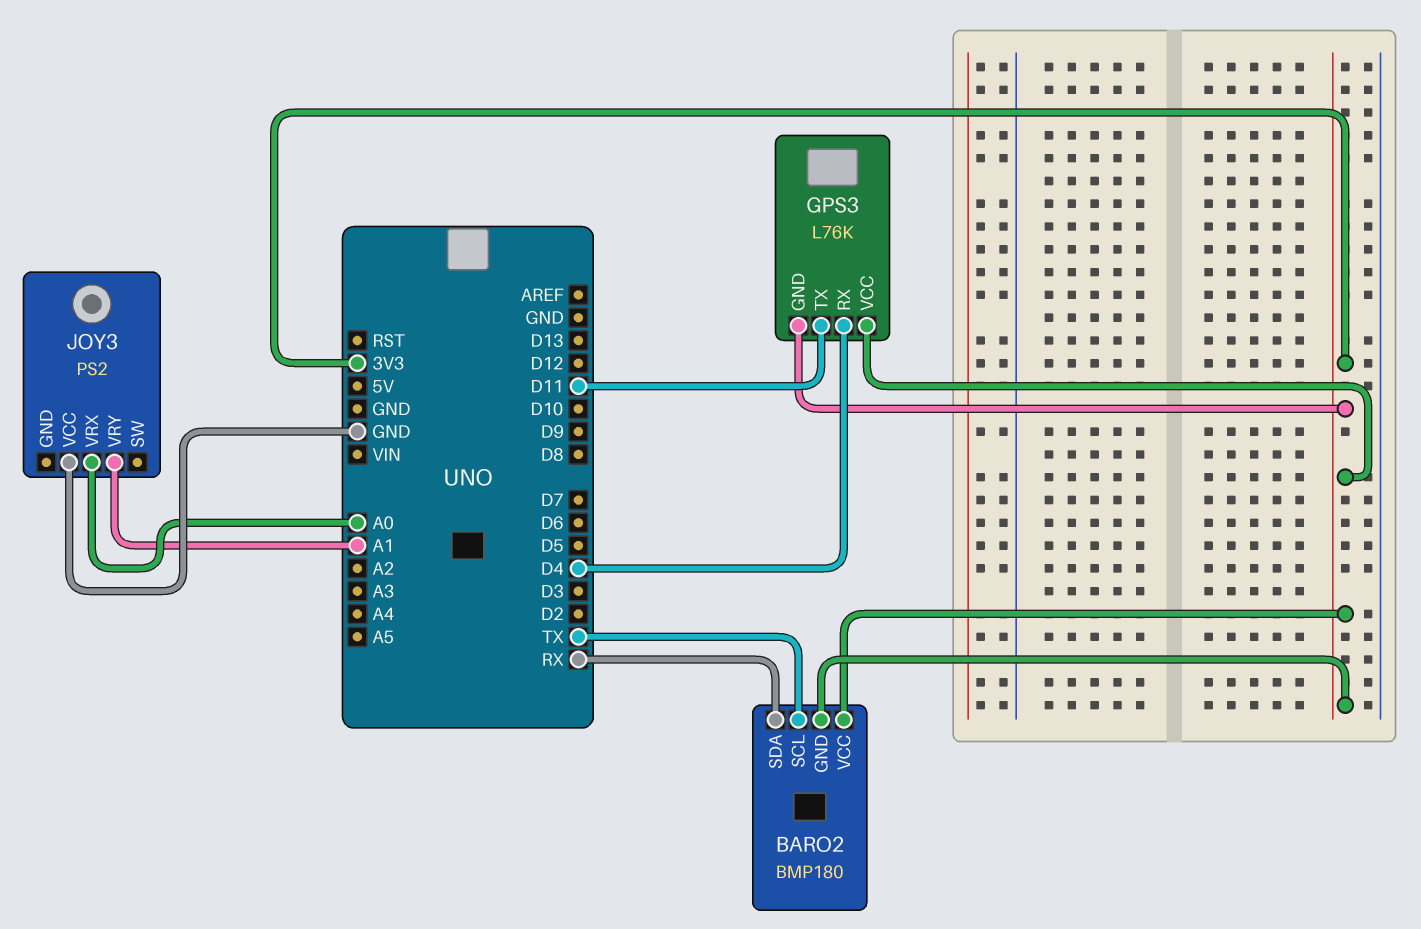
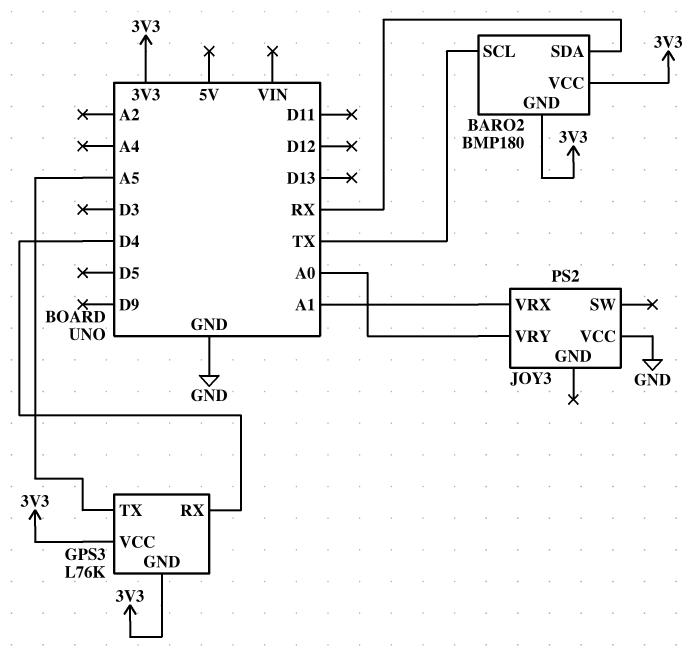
GPS3 pin TX: D11 -> A5
JOY3 pin VRX: A0 -> A1
JOY3 pin VRY: A1 -> A0

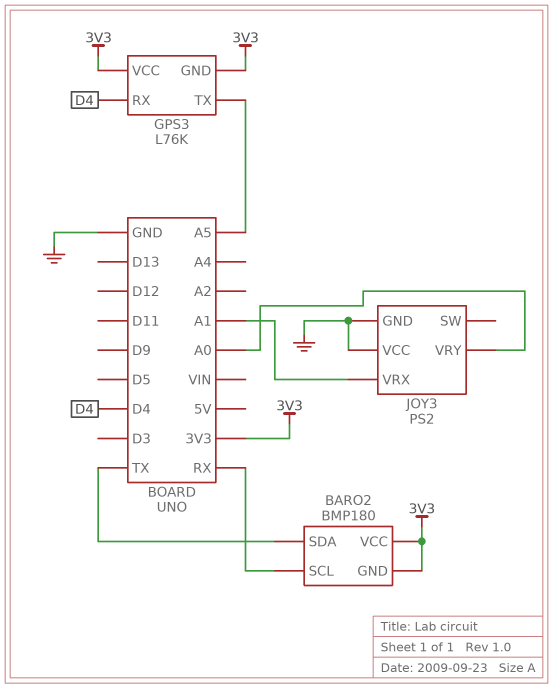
BARO2 pin SCL: TX -> RX
BARO2 pin SDA: RX -> TX
JOY3 pin GND: none -> GND

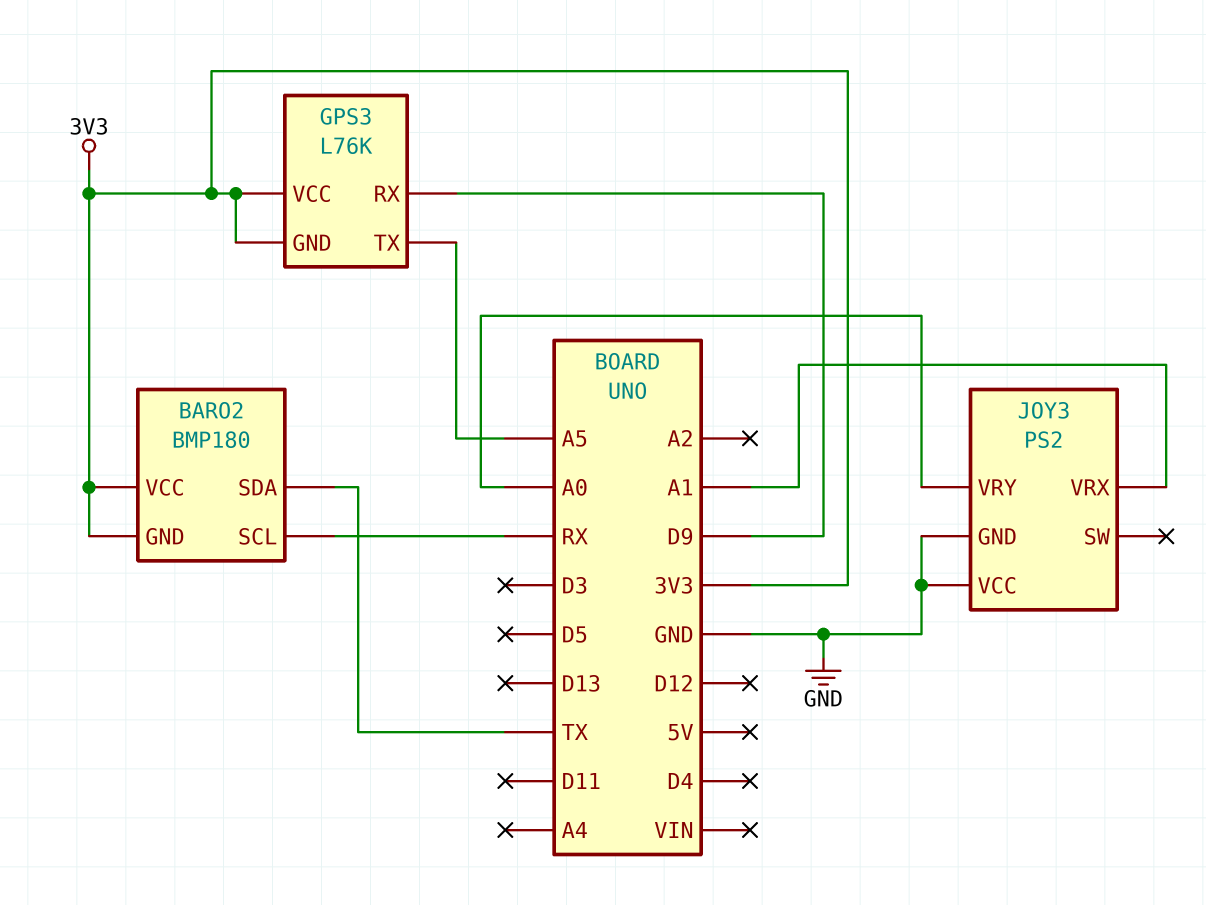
GPS3 pin RX: D4 -> D9

